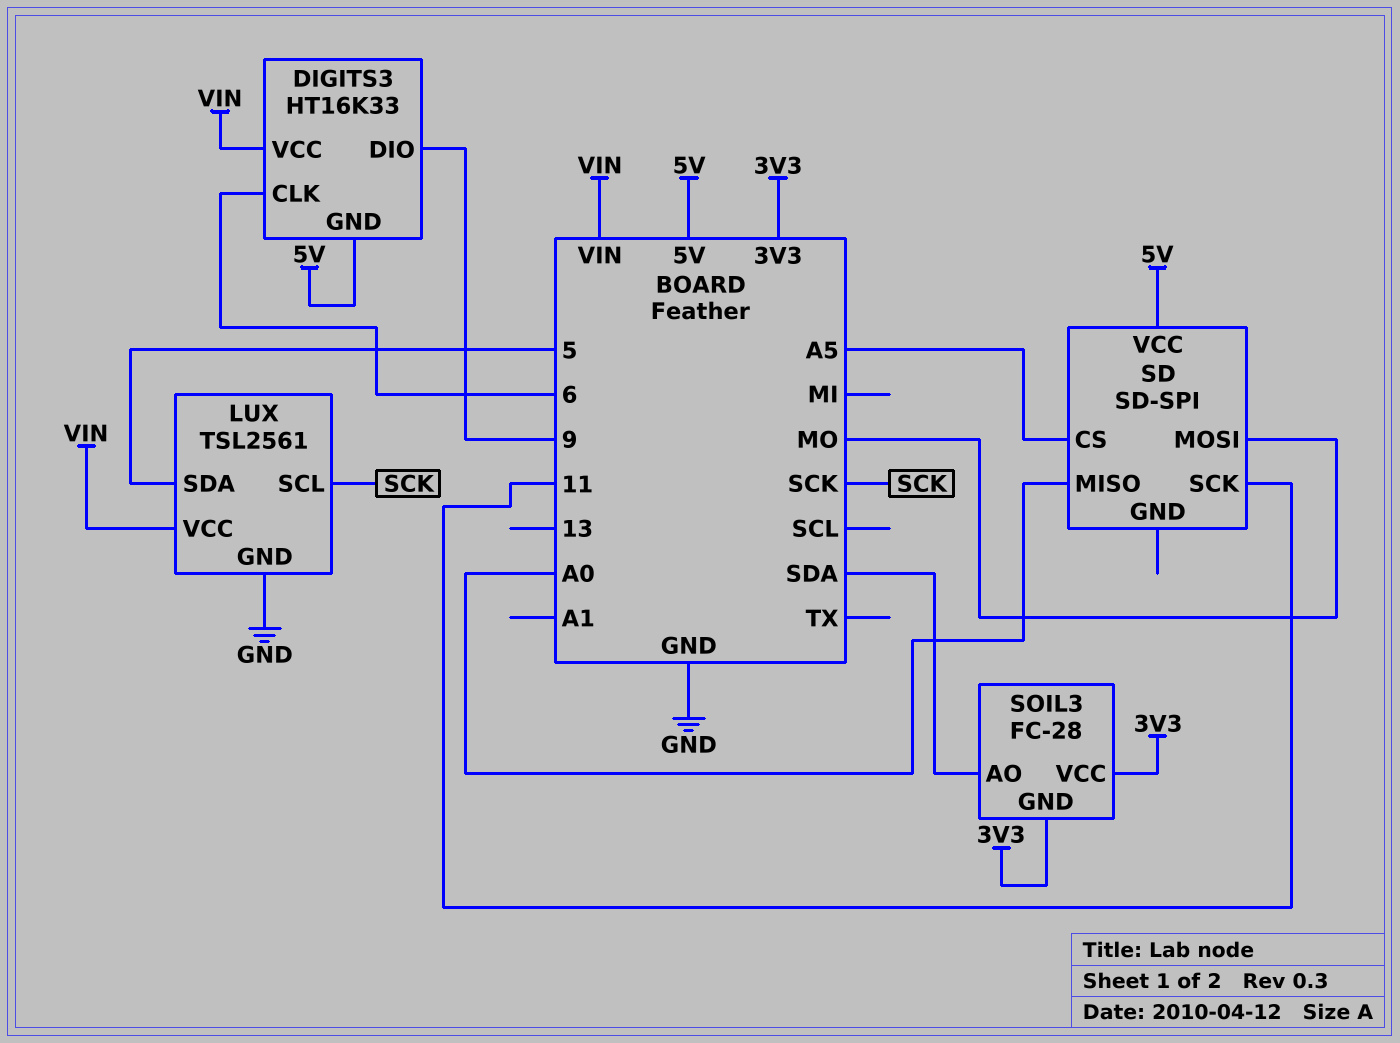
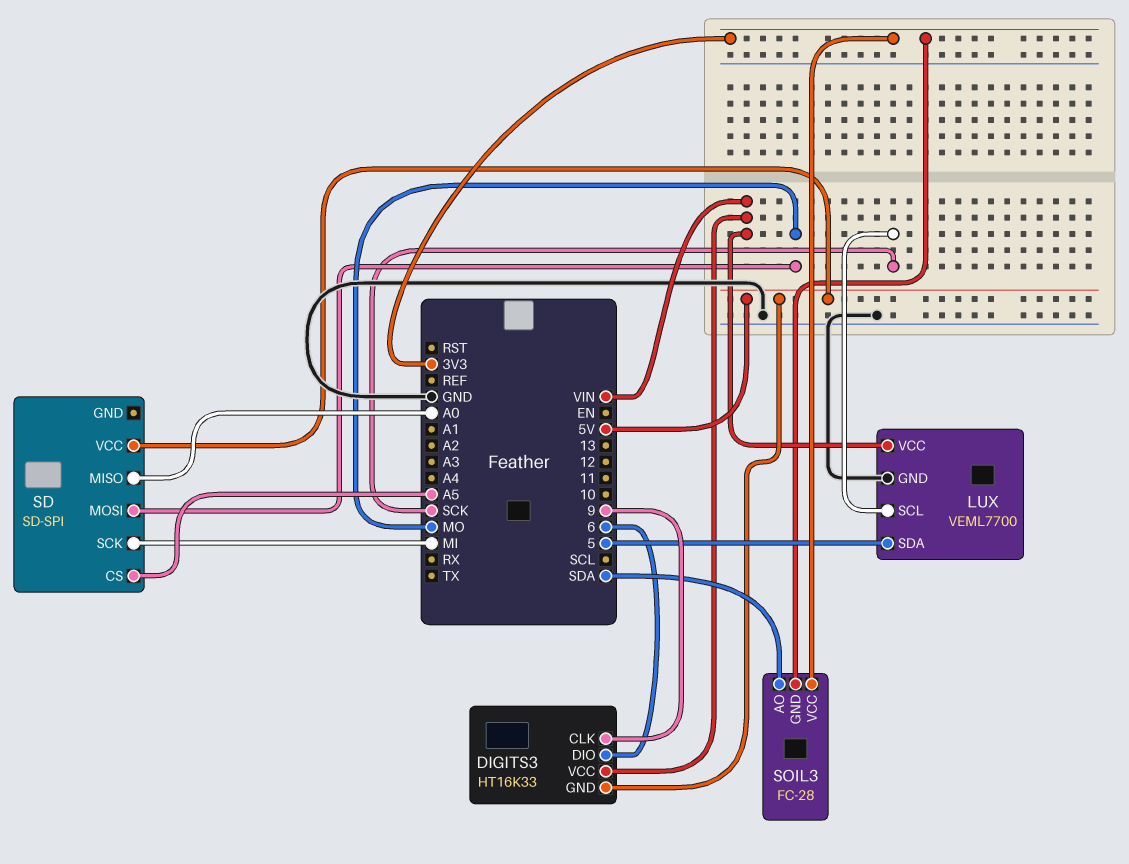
DIGITS3 pin CLK: 6 -> 9
DIGITS3 pin DIO: 9 -> 6
LUX: TSL2561 -> VEML7700
SD pin SCK: 11 -> MI

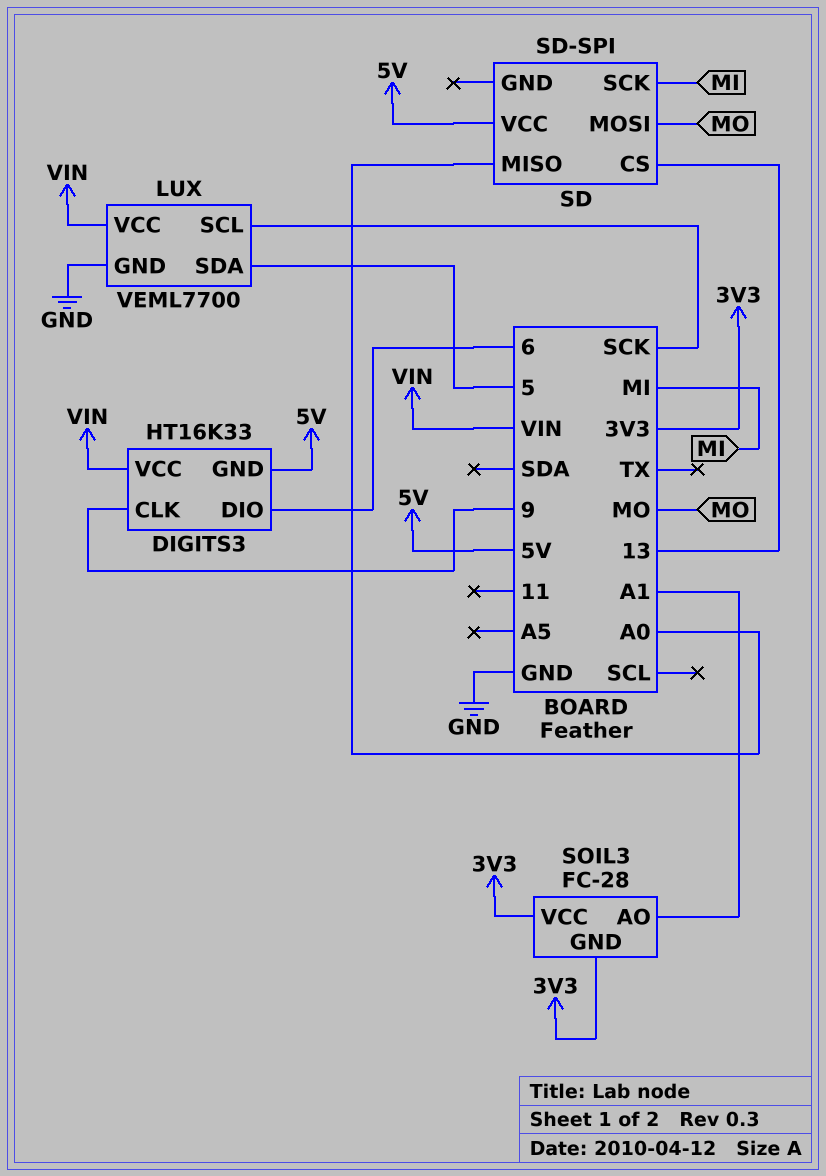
SD pin CS: A5 -> 13
SOIL3 pin AO: SDA -> A1

